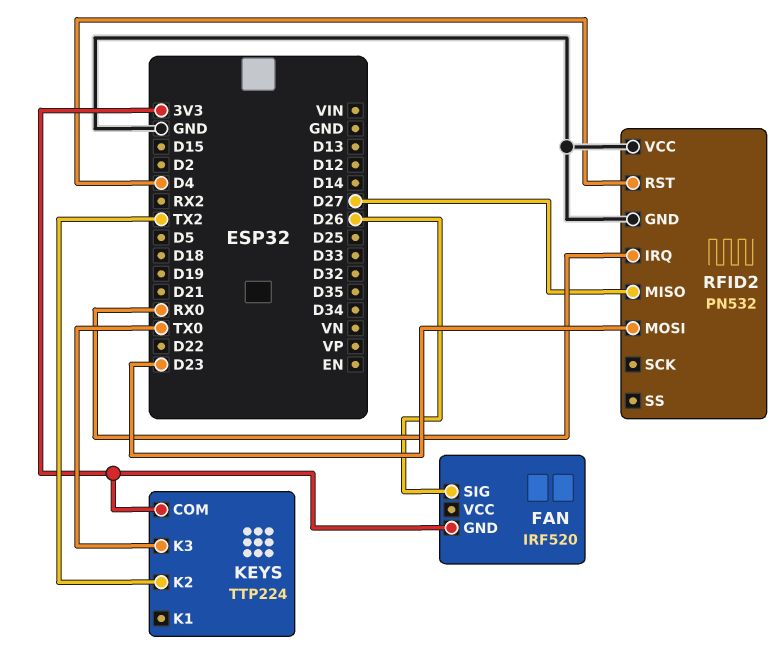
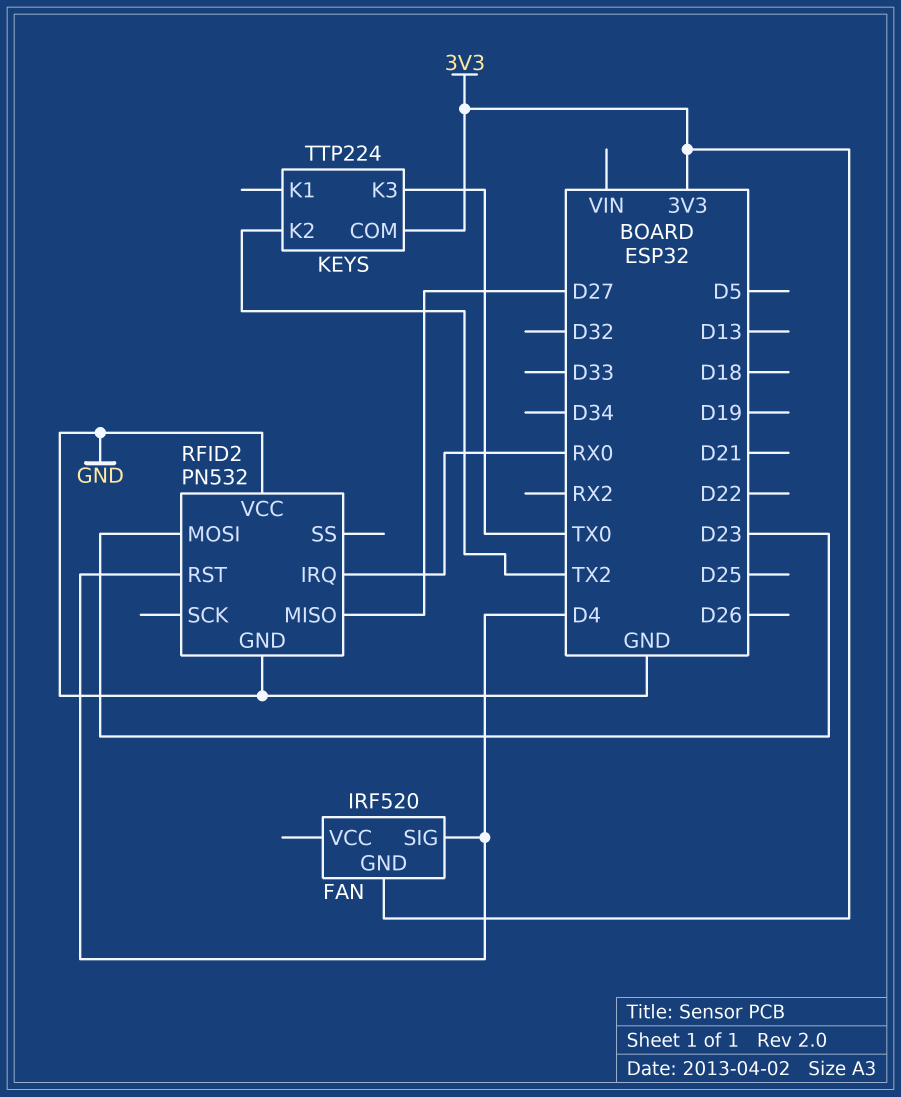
FAN pin SIG: D26 -> D4

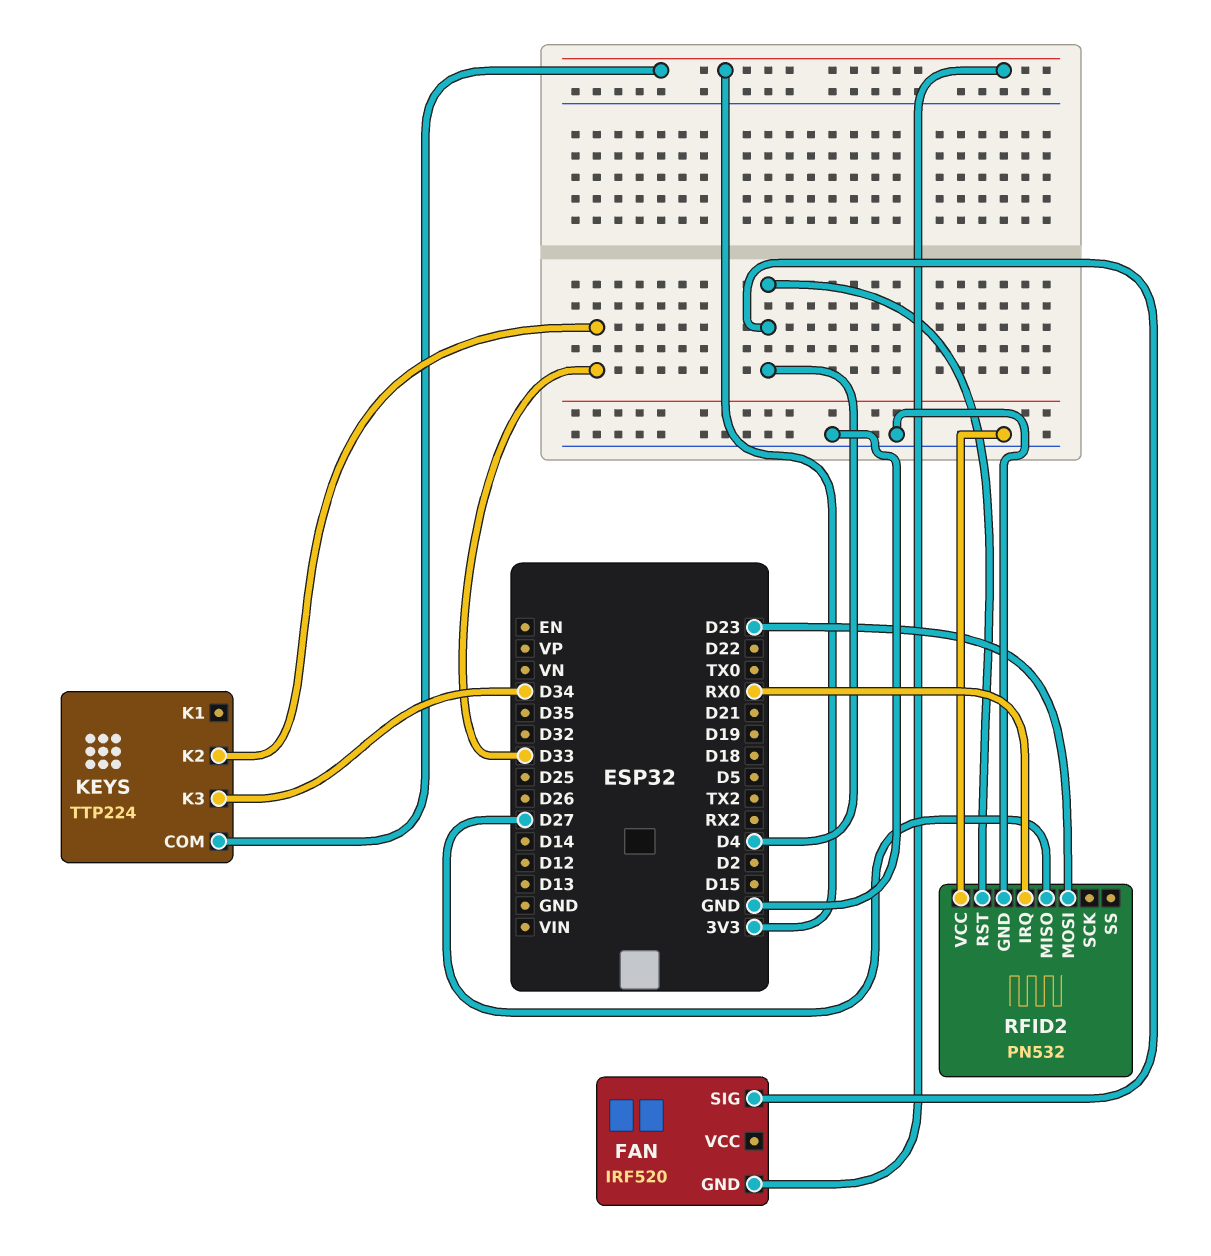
KEYS pin K2: TX2 -> D33
KEYS pin K3: TX0 -> D34

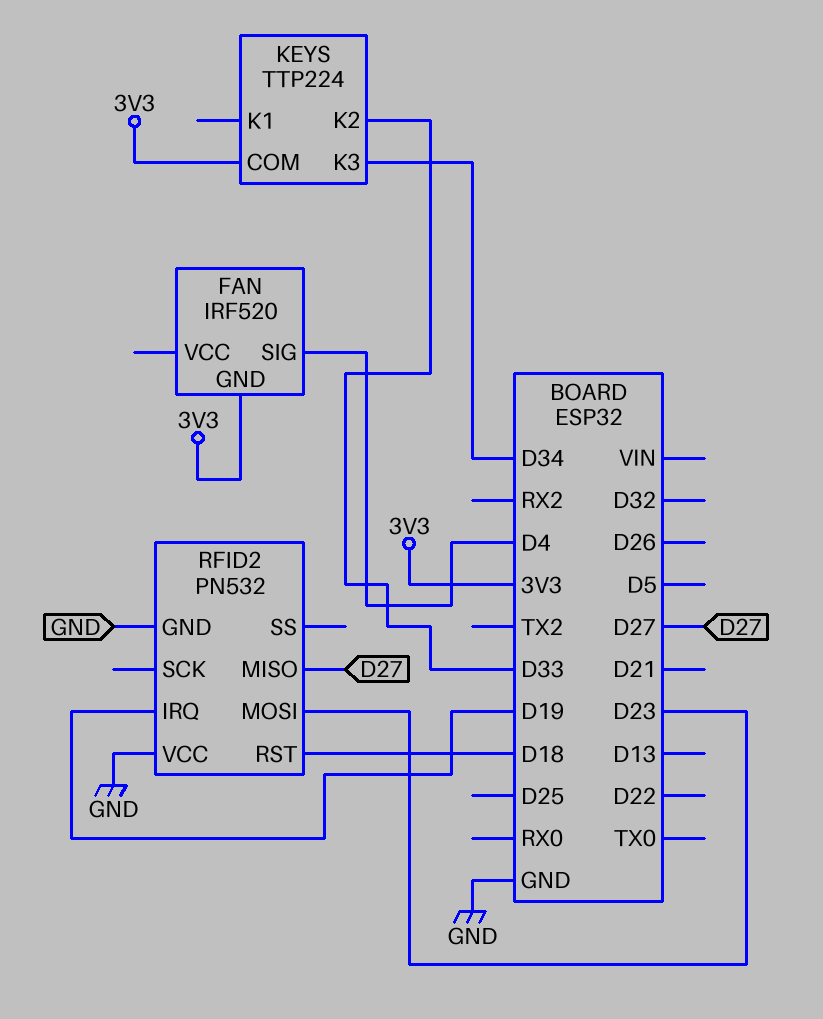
RFID2 pin IRQ: RX0 -> D19
RFID2 pin RST: D4 -> D18

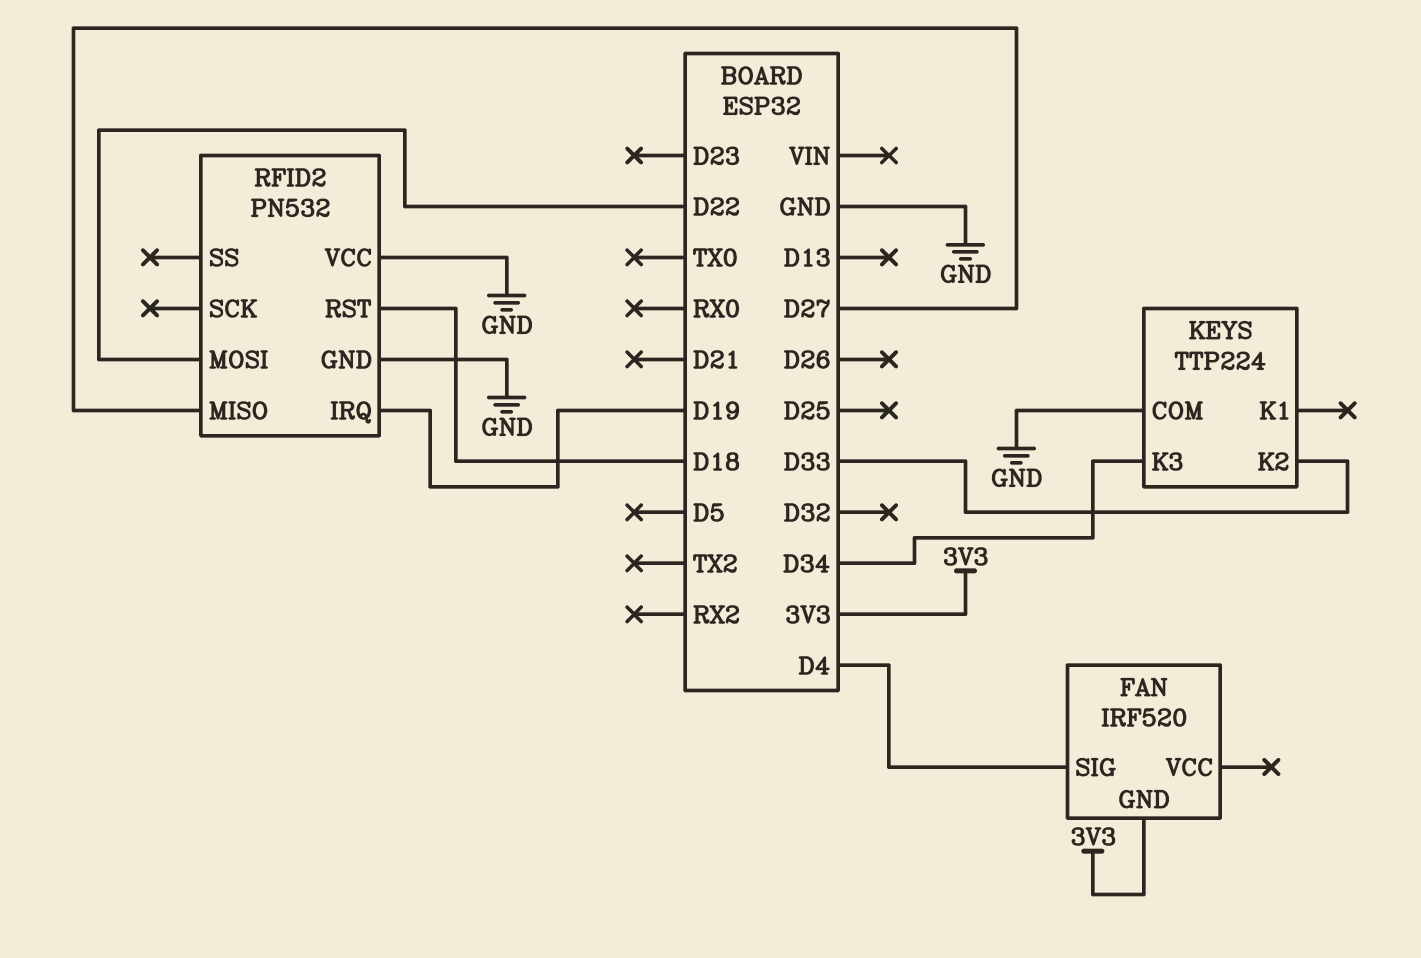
KEYS pin COM: 3V3 -> GND
RFID2 pin MOSI: D23 -> D22

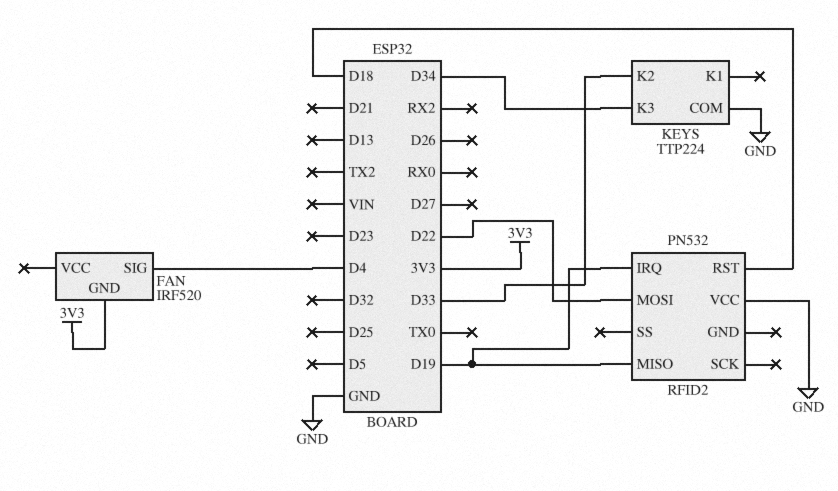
RFID2 pin GND: GND -> none
RFID2 pin MISO: D27 -> D19

